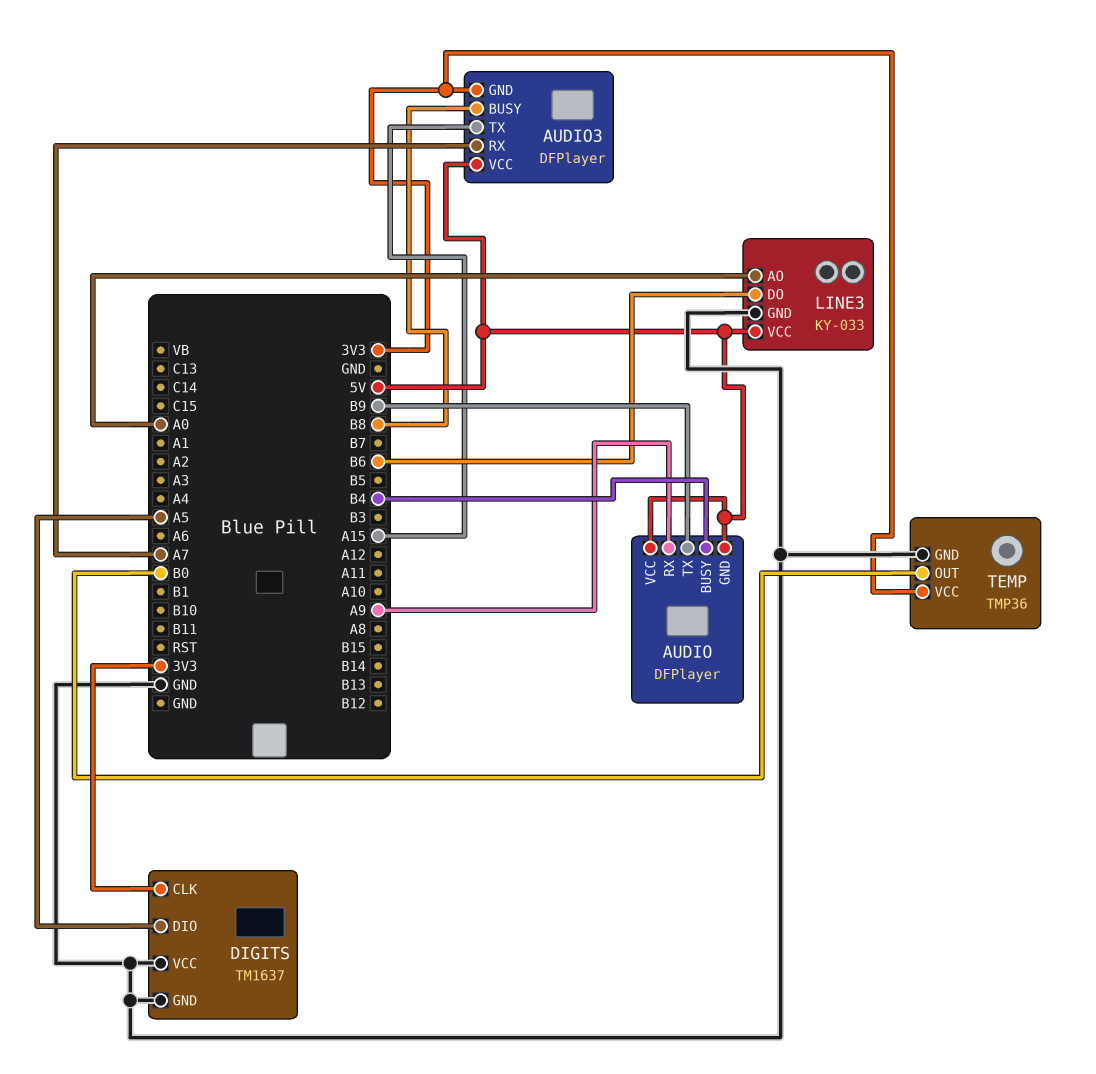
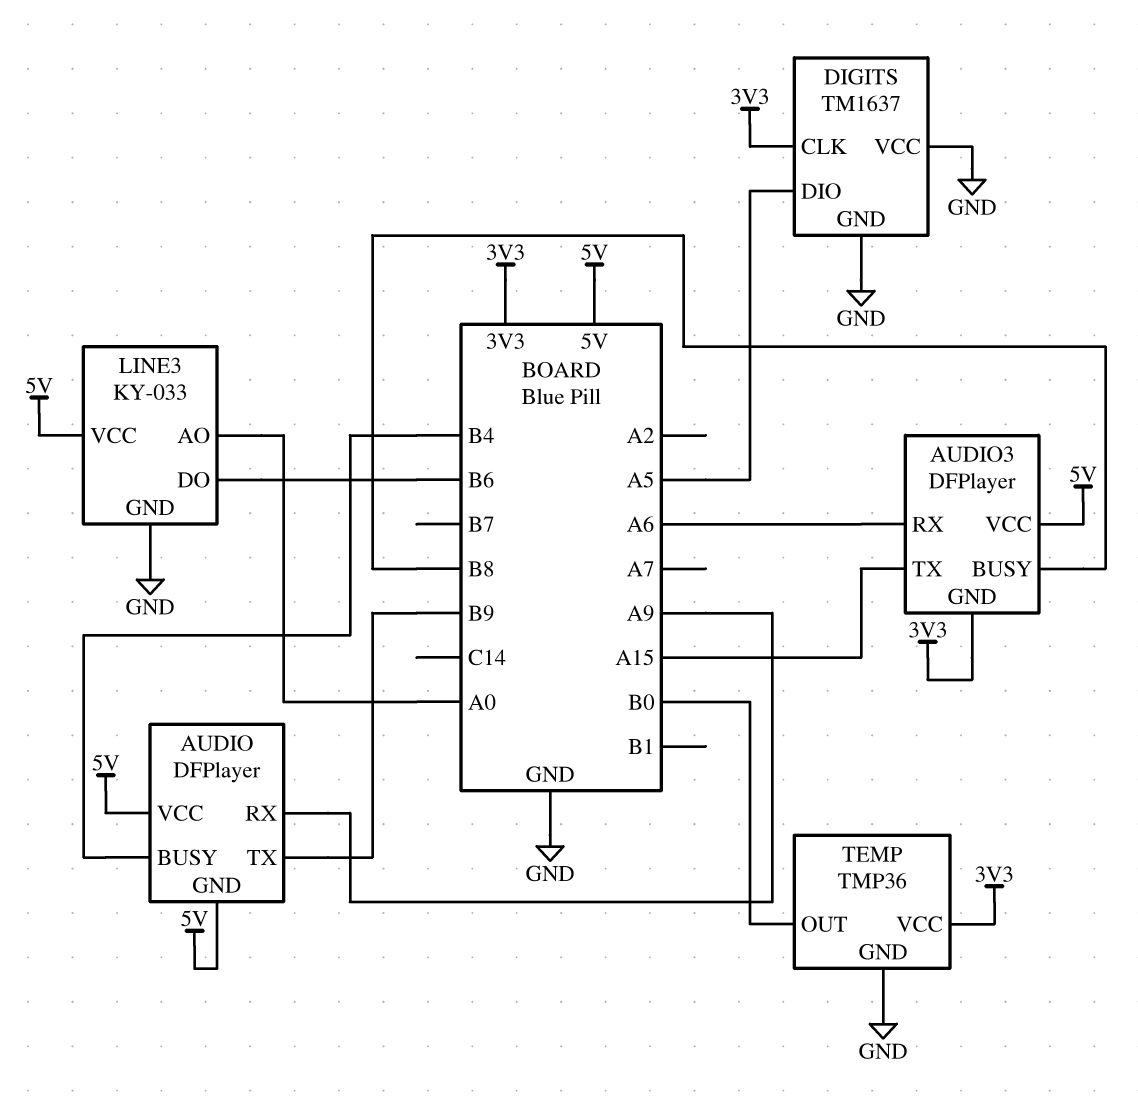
AUDIO3 pin RX: A7 -> A6

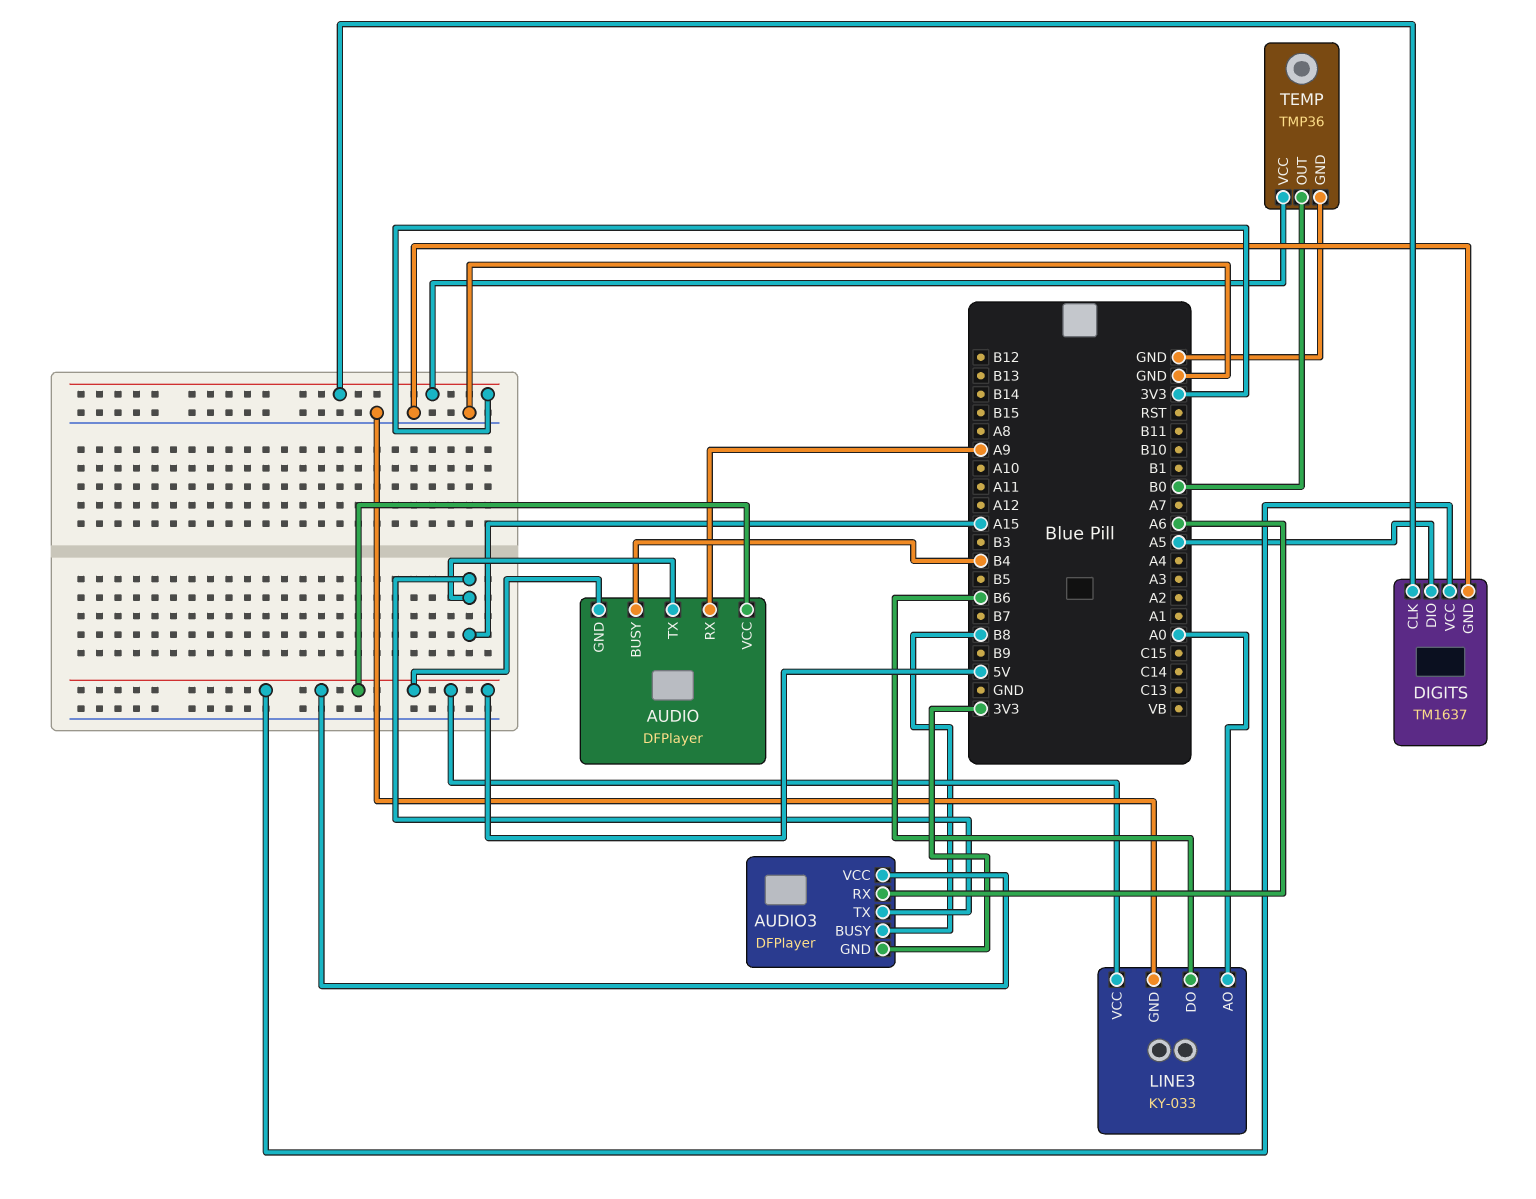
AUDIO pin TX: B9 -> A15
DIGITS pin VCC: GND -> 5V

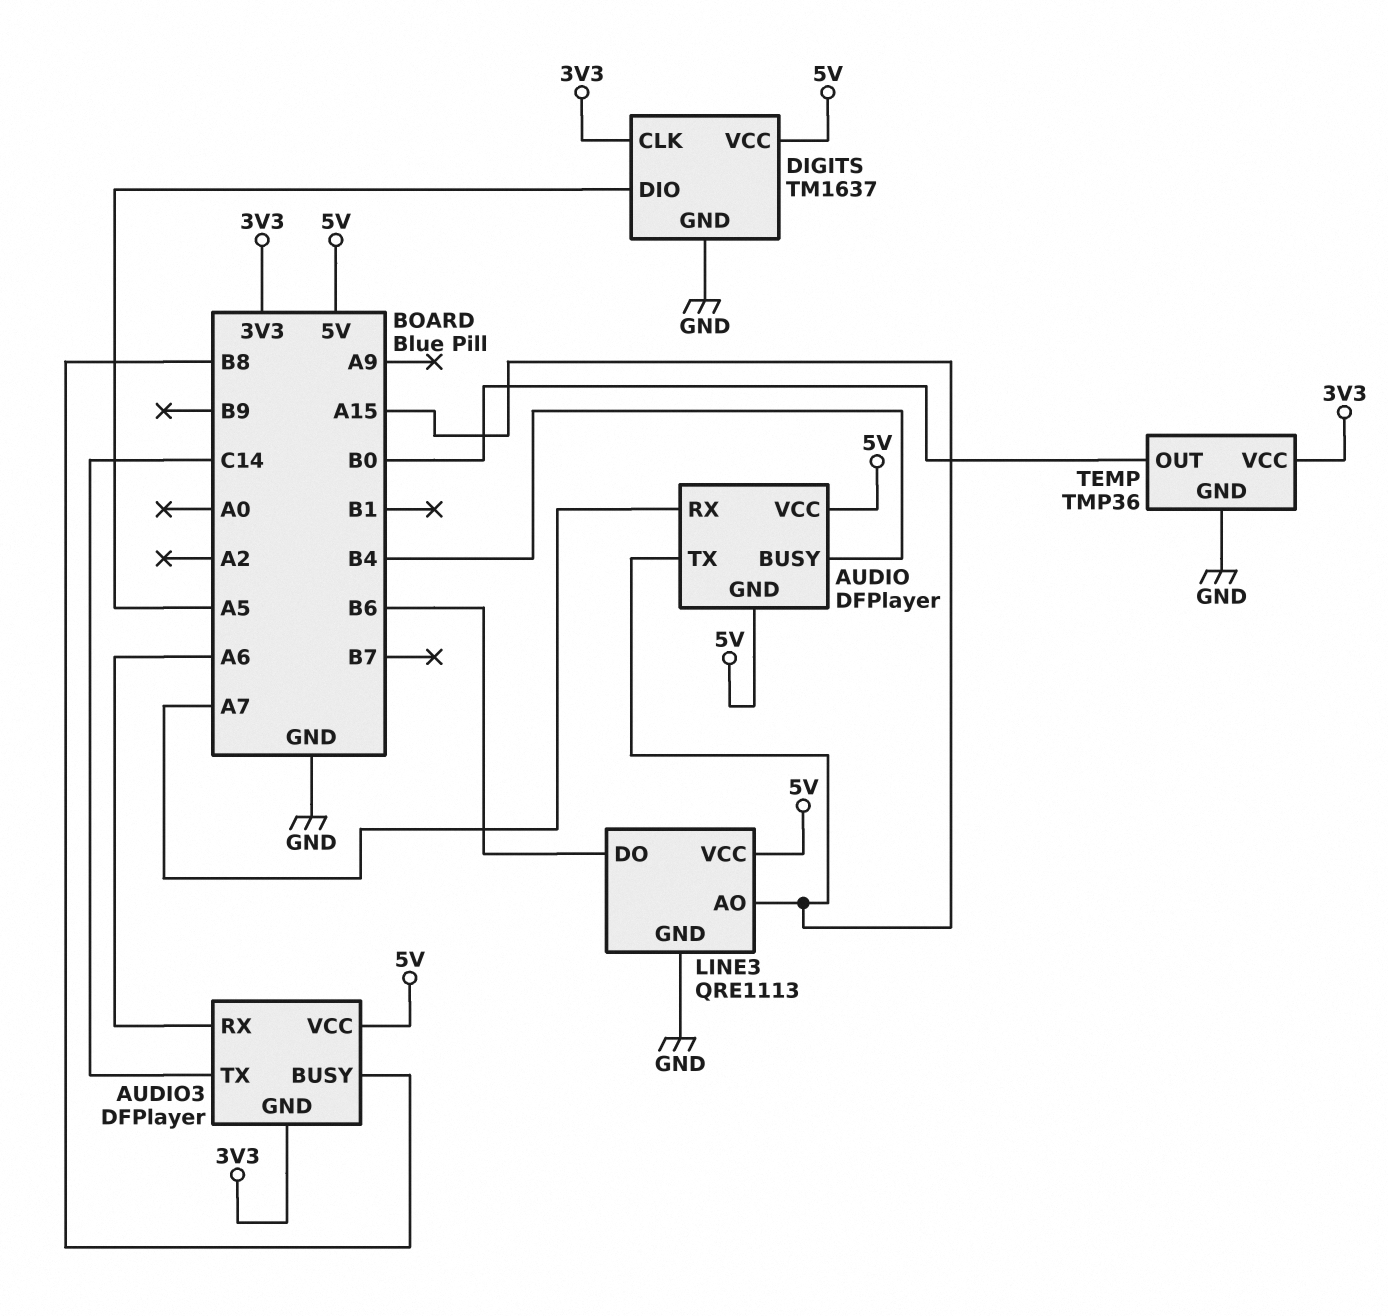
AUDIO pin RX: A9 -> A7
AUDIO3 pin TX: A15 -> C14
LINE3: KY-033 -> QRE1113
LINE3 pin AO: A0 -> A15

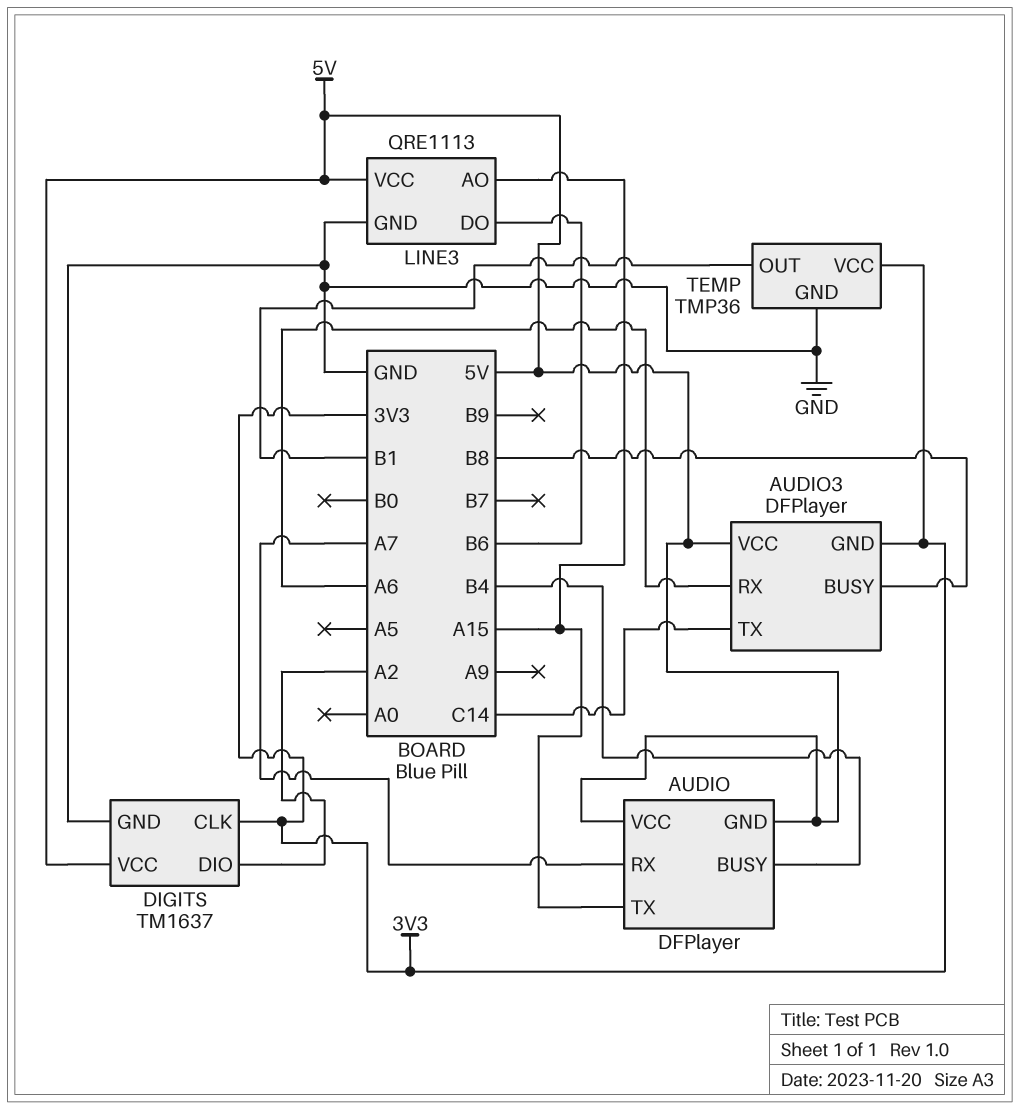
DIGITS pin DIO: A5 -> A2
TEMP pin OUT: B0 -> B1

